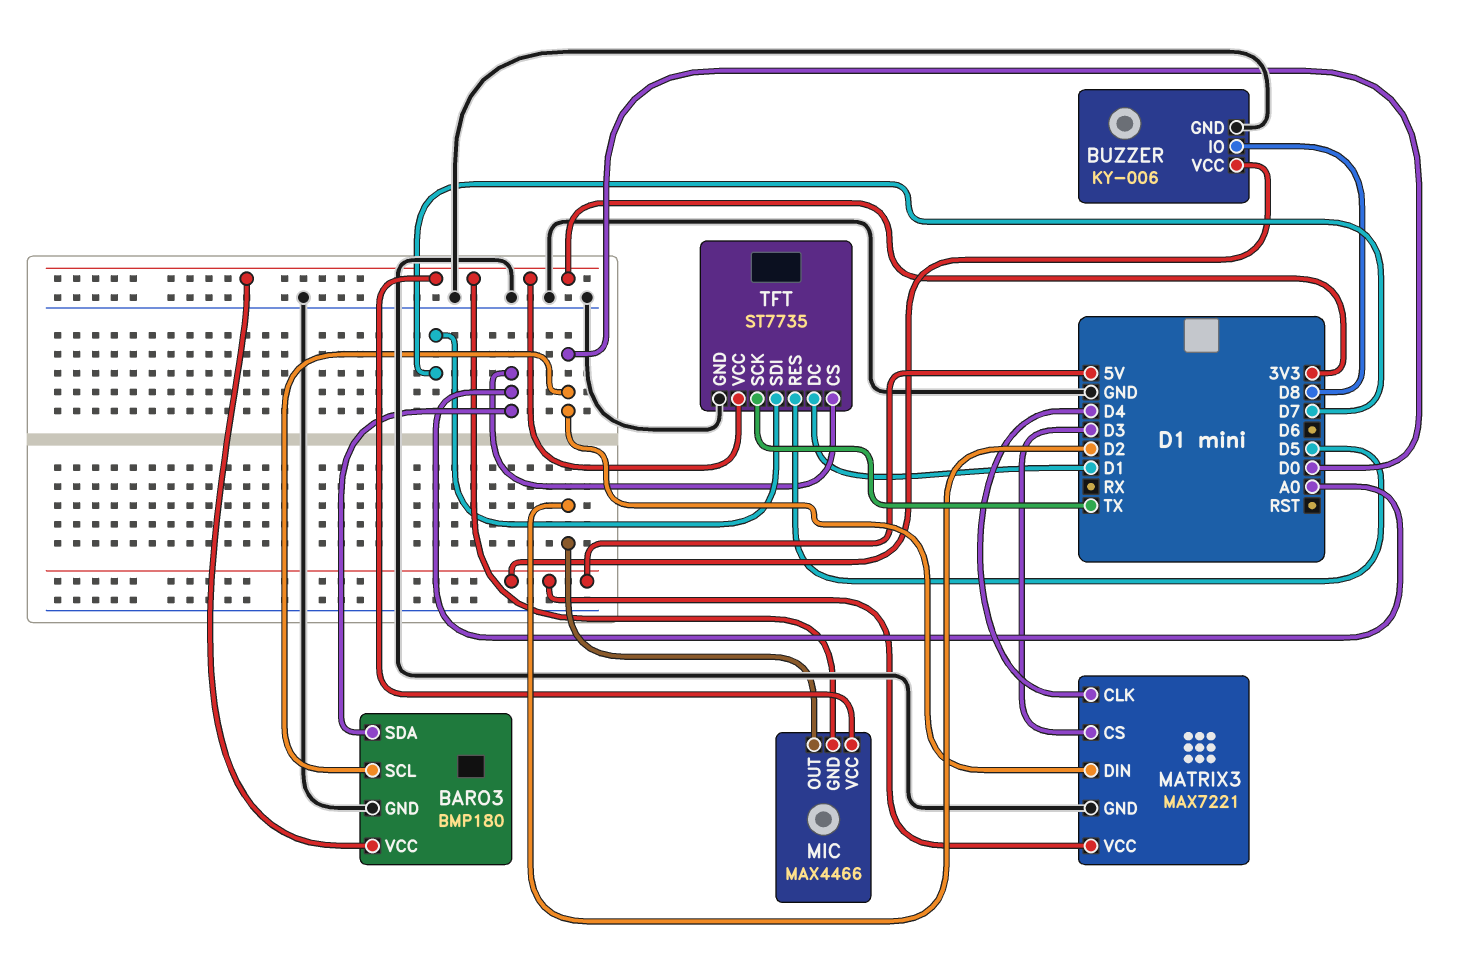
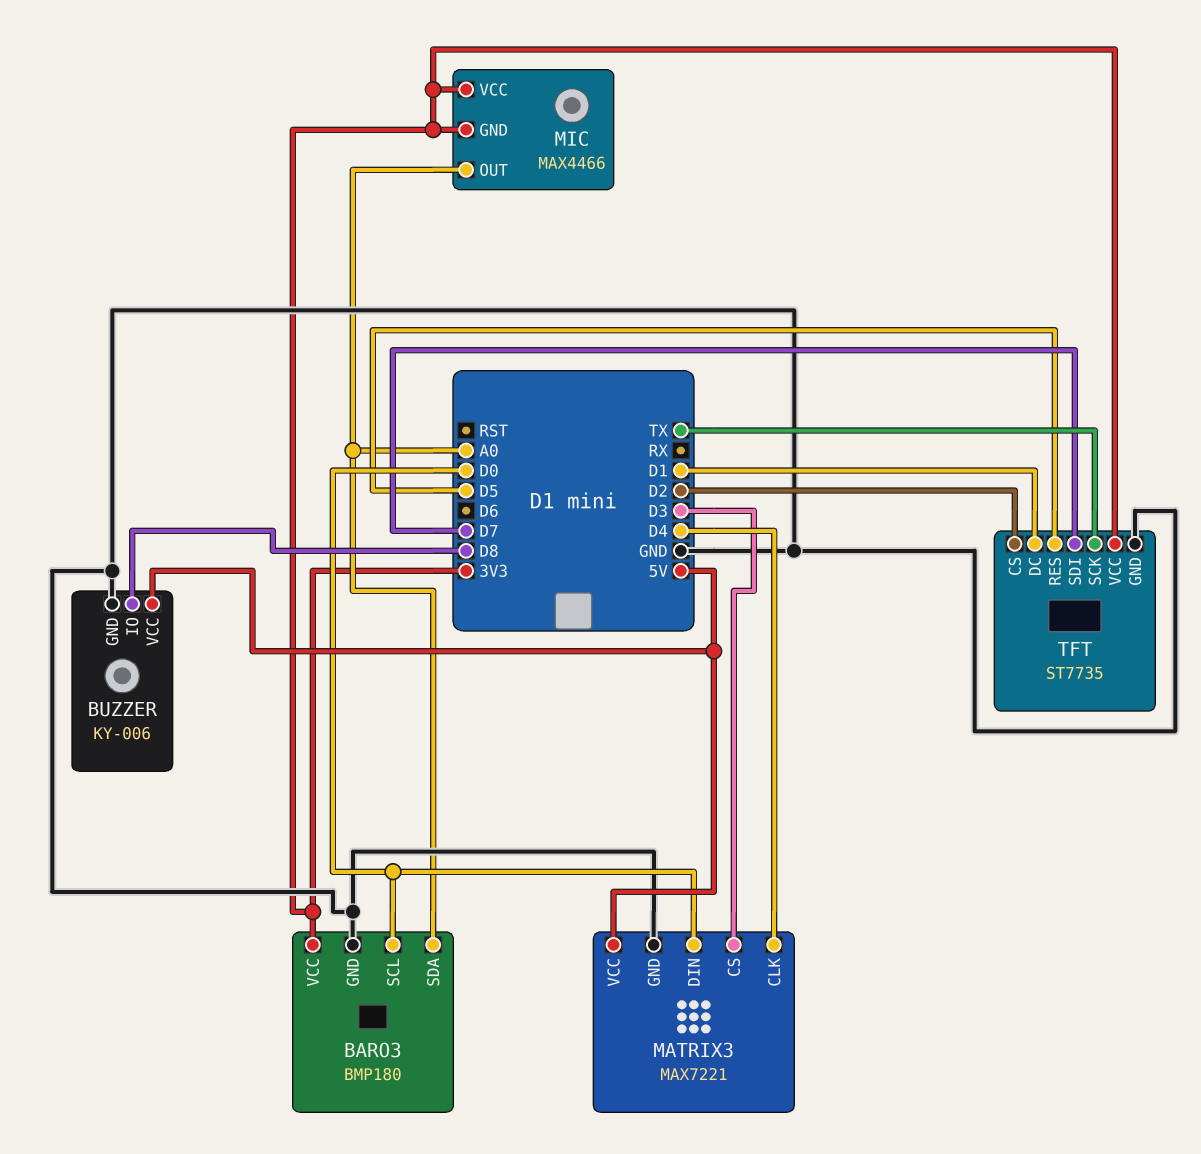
MIC pin OUT: D2 -> A0
TFT pin CS: A0 -> D2

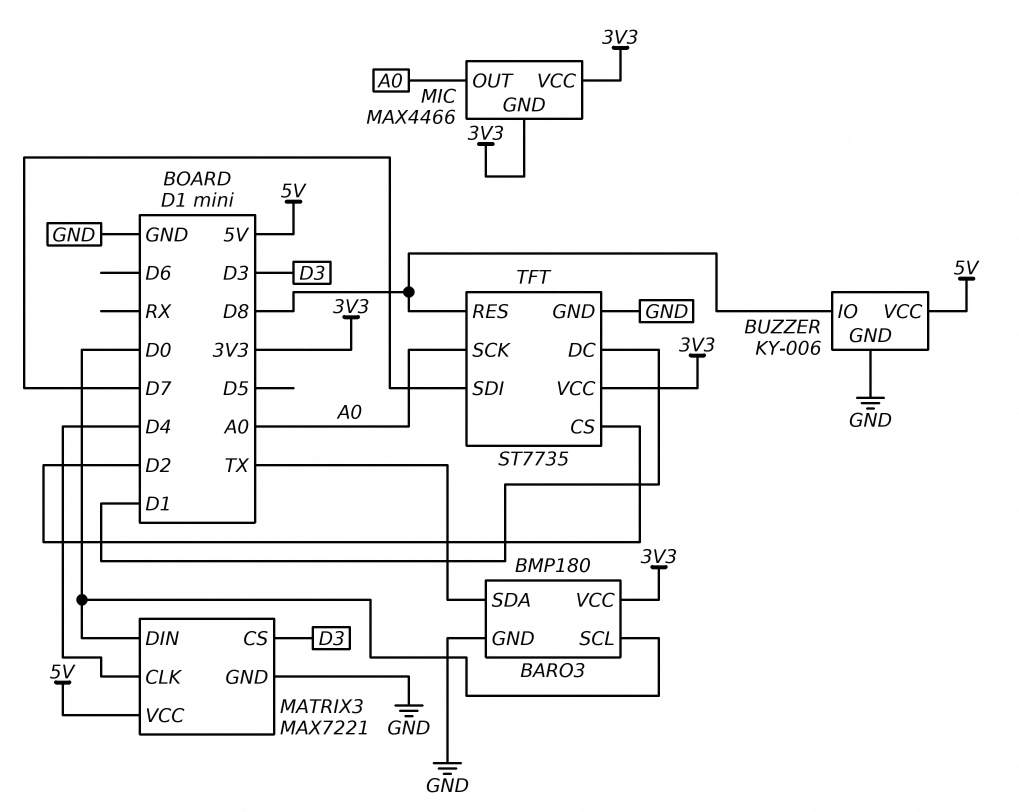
BARO3 pin SDA: A0 -> TX
TFT pin RES: D5 -> D8
TFT pin SCK: TX -> A0

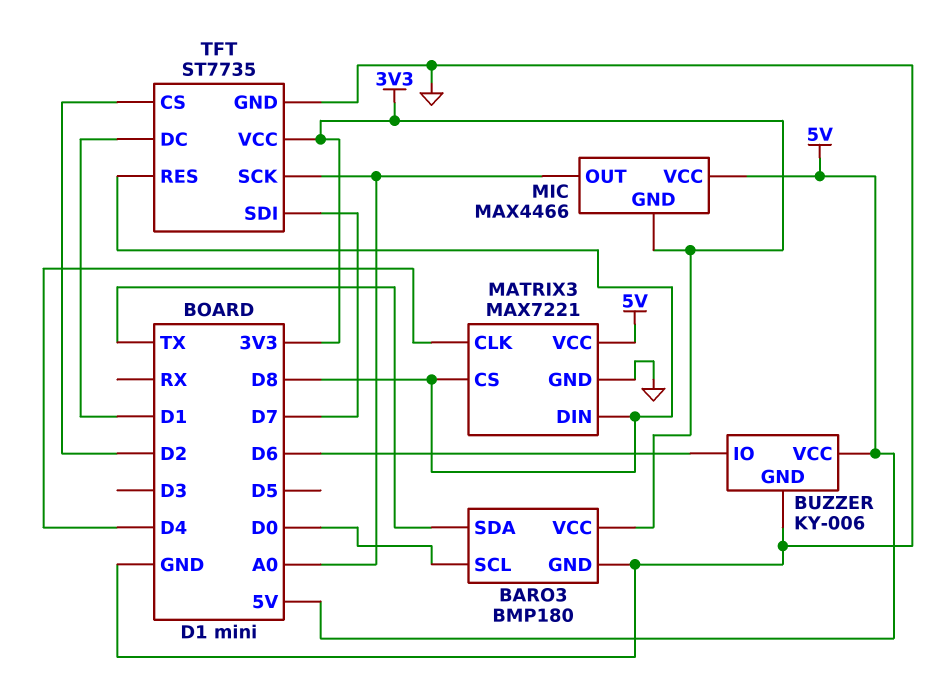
BUZZER pin IO: D8 -> D6
MATRIX3 pin CS: D3 -> D8
MATRIX3 pin DIN: D0 -> D8
MIC pin VCC: 3V3 -> 5V

